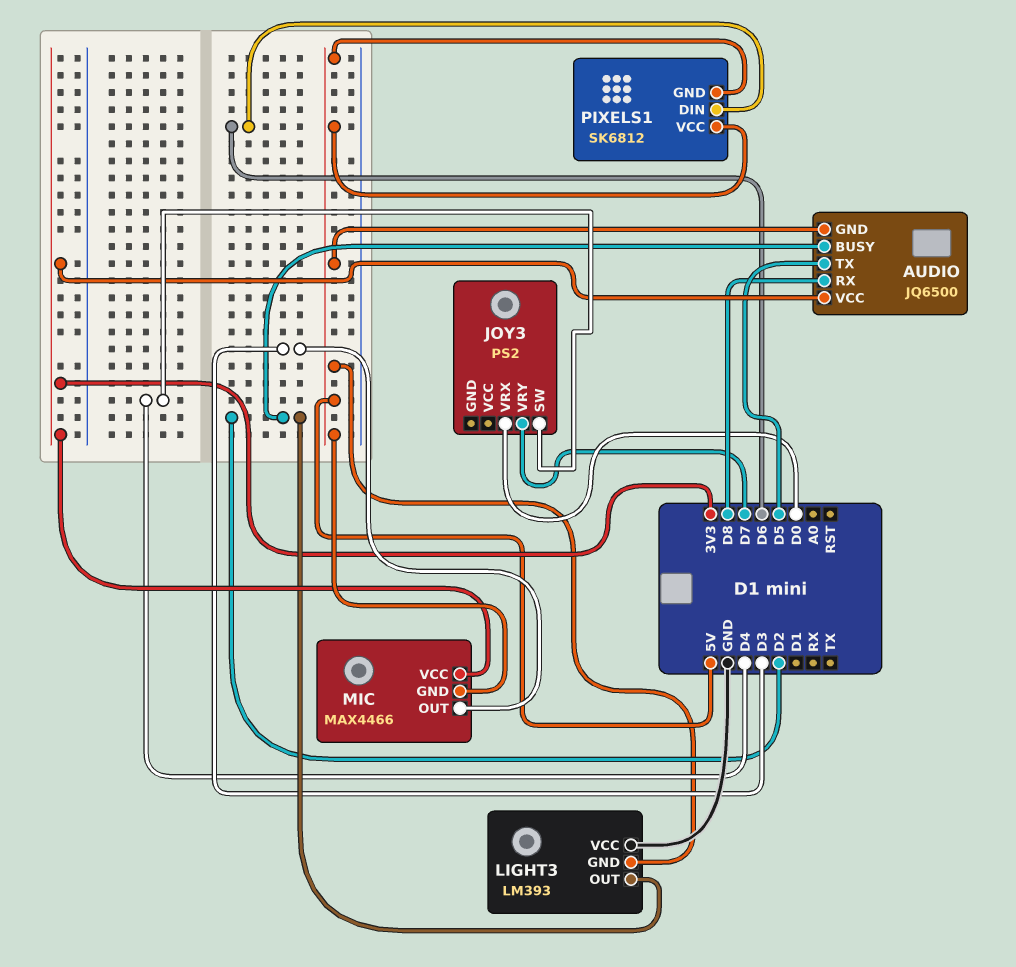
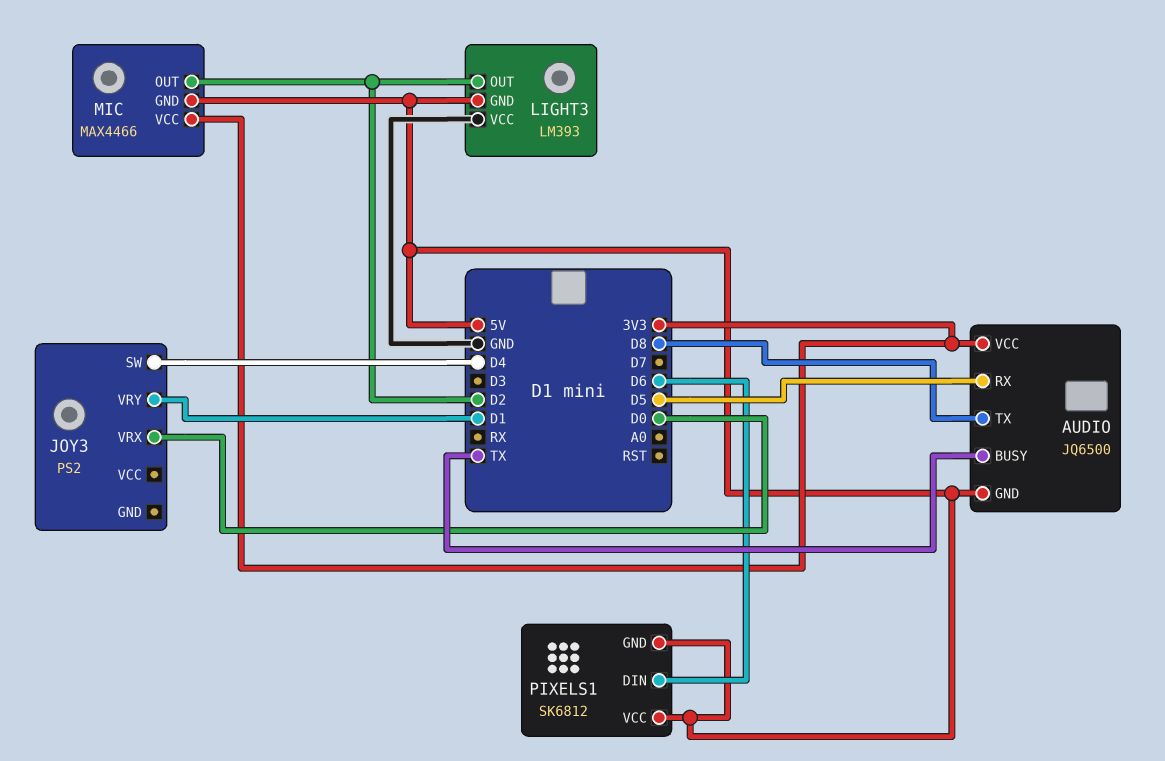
AUDIO pin BUSY: D2 -> TX
AUDIO pin RX: D8 -> D5
AUDIO pin TX: D5 -> D8
JOY3 pin VRY: D7 -> D1
MIC pin OUT: D3 -> D2

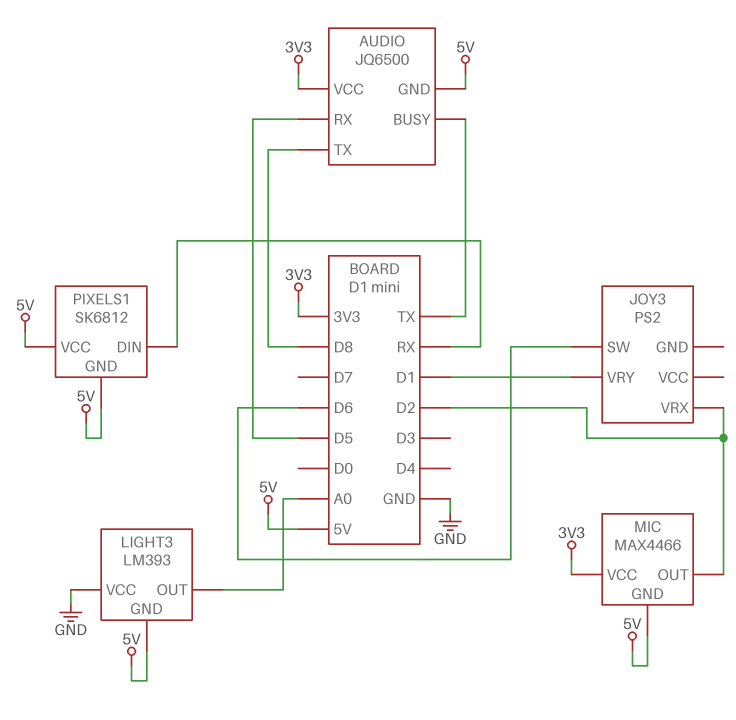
JOY3 pin SW: D4 -> D6
JOY3 pin VRX: D0 -> D2
LIGHT3 pin OUT: D2 -> A0
PIXELS1 pin DIN: D6 -> RX

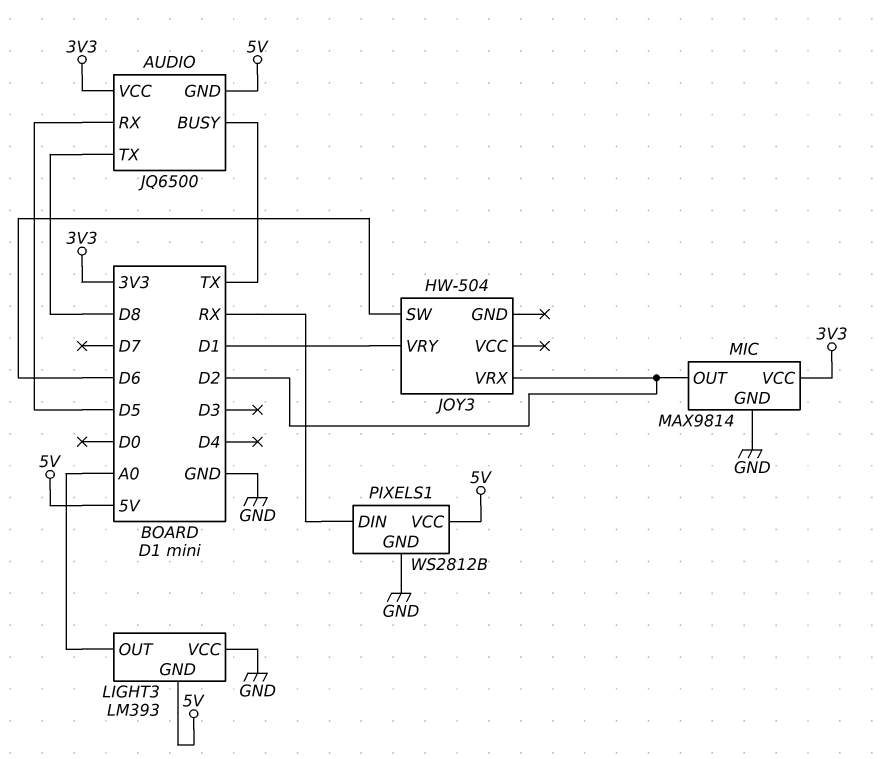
JOY3: PS2 -> HW-504
MIC: MAX4466 -> MAX9814
MIC pin GND: 5V -> GND
PIXELS1: SK6812 -> WS2812B
PIXELS1 pin GND: 5V -> GND

